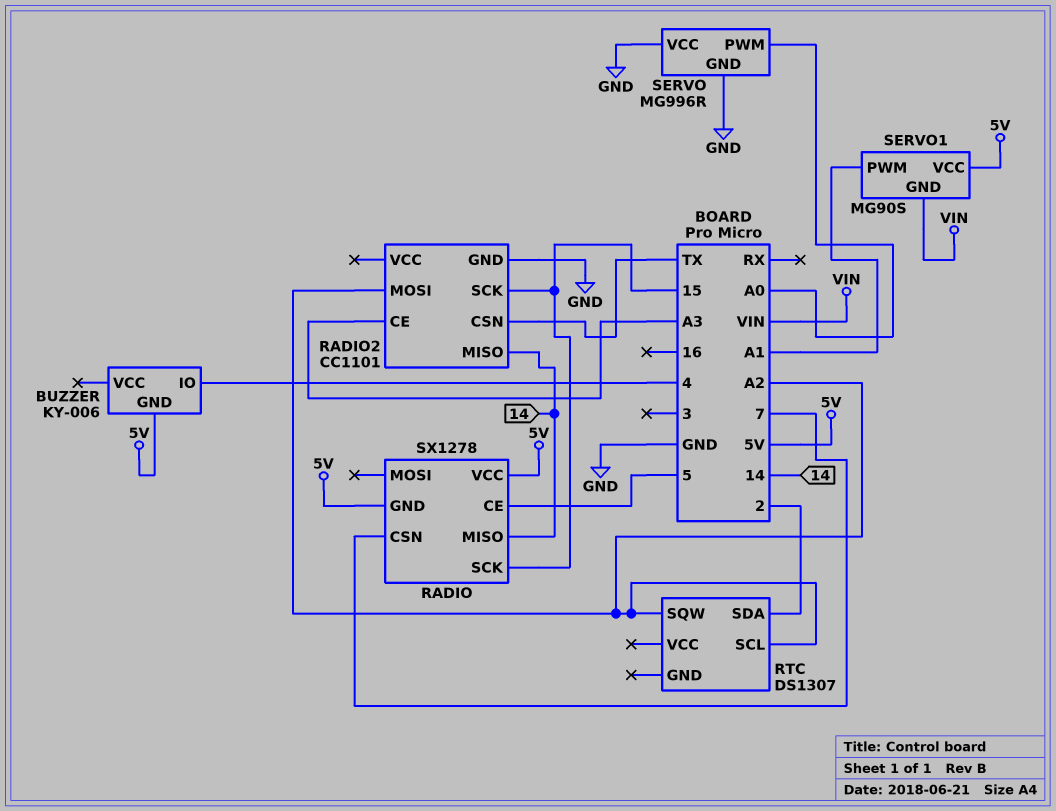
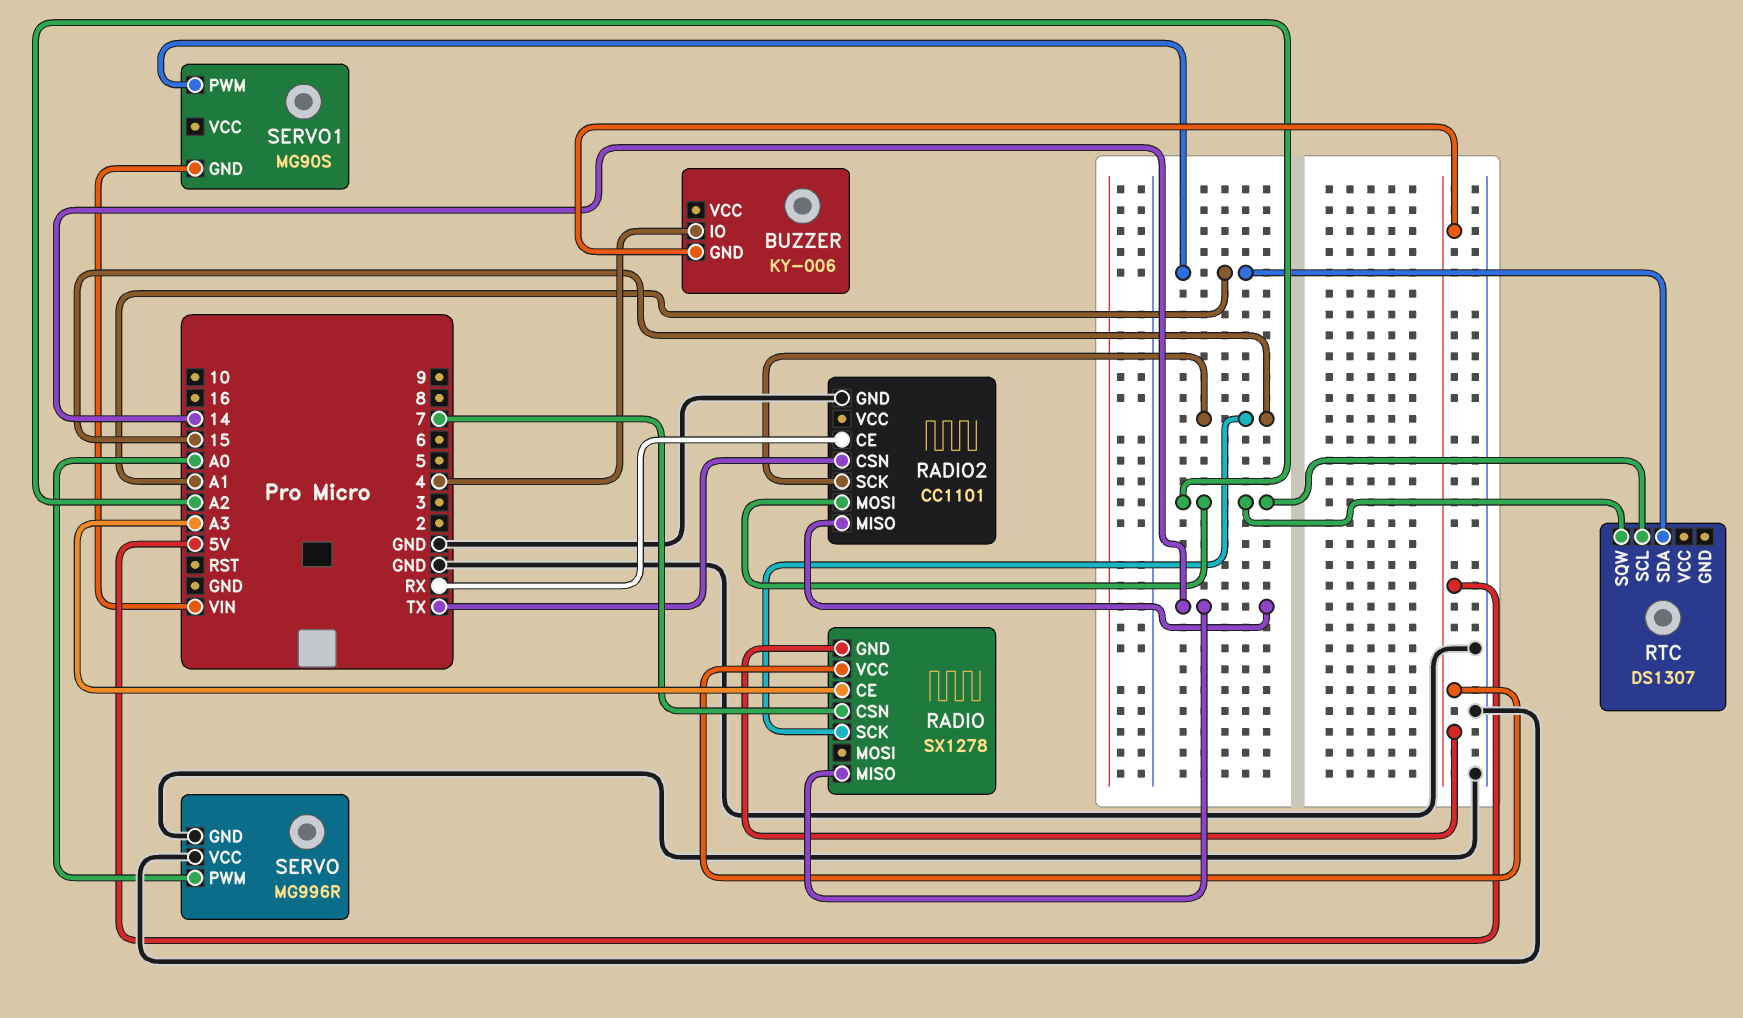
RADIO pin CE: 5 -> A3
RADIO2 pin CE: A3 -> RX
RTC pin SDA: 2 -> A1
SERVO1 pin VCC: 5V -> none

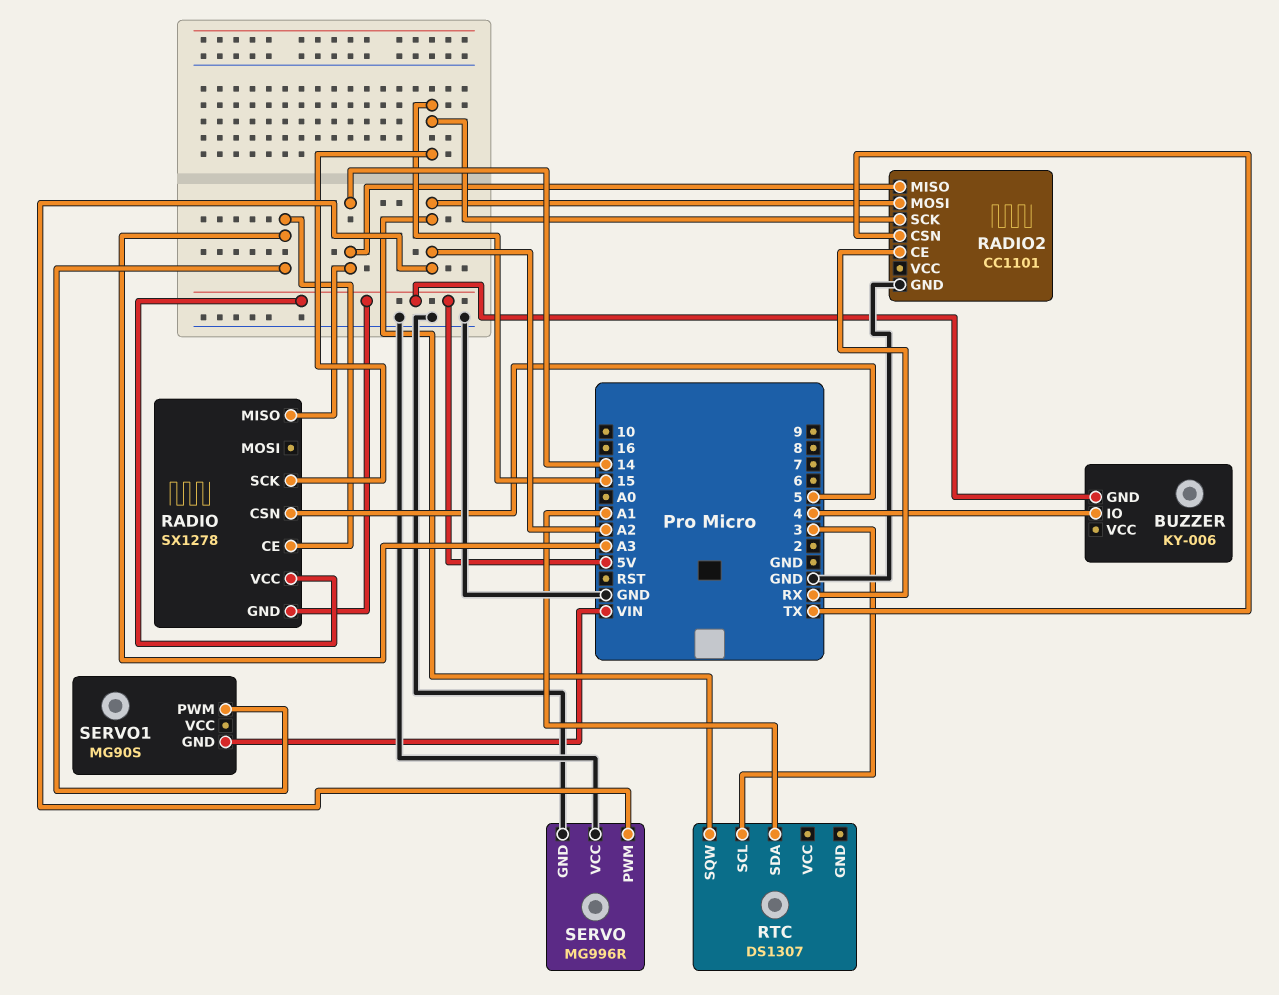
RADIO pin CSN: 7 -> 5
RTC pin SCL: A2 -> 3
SERVO pin PWM: A0 -> A2
SERVO1 pin PWM: A1 -> A3

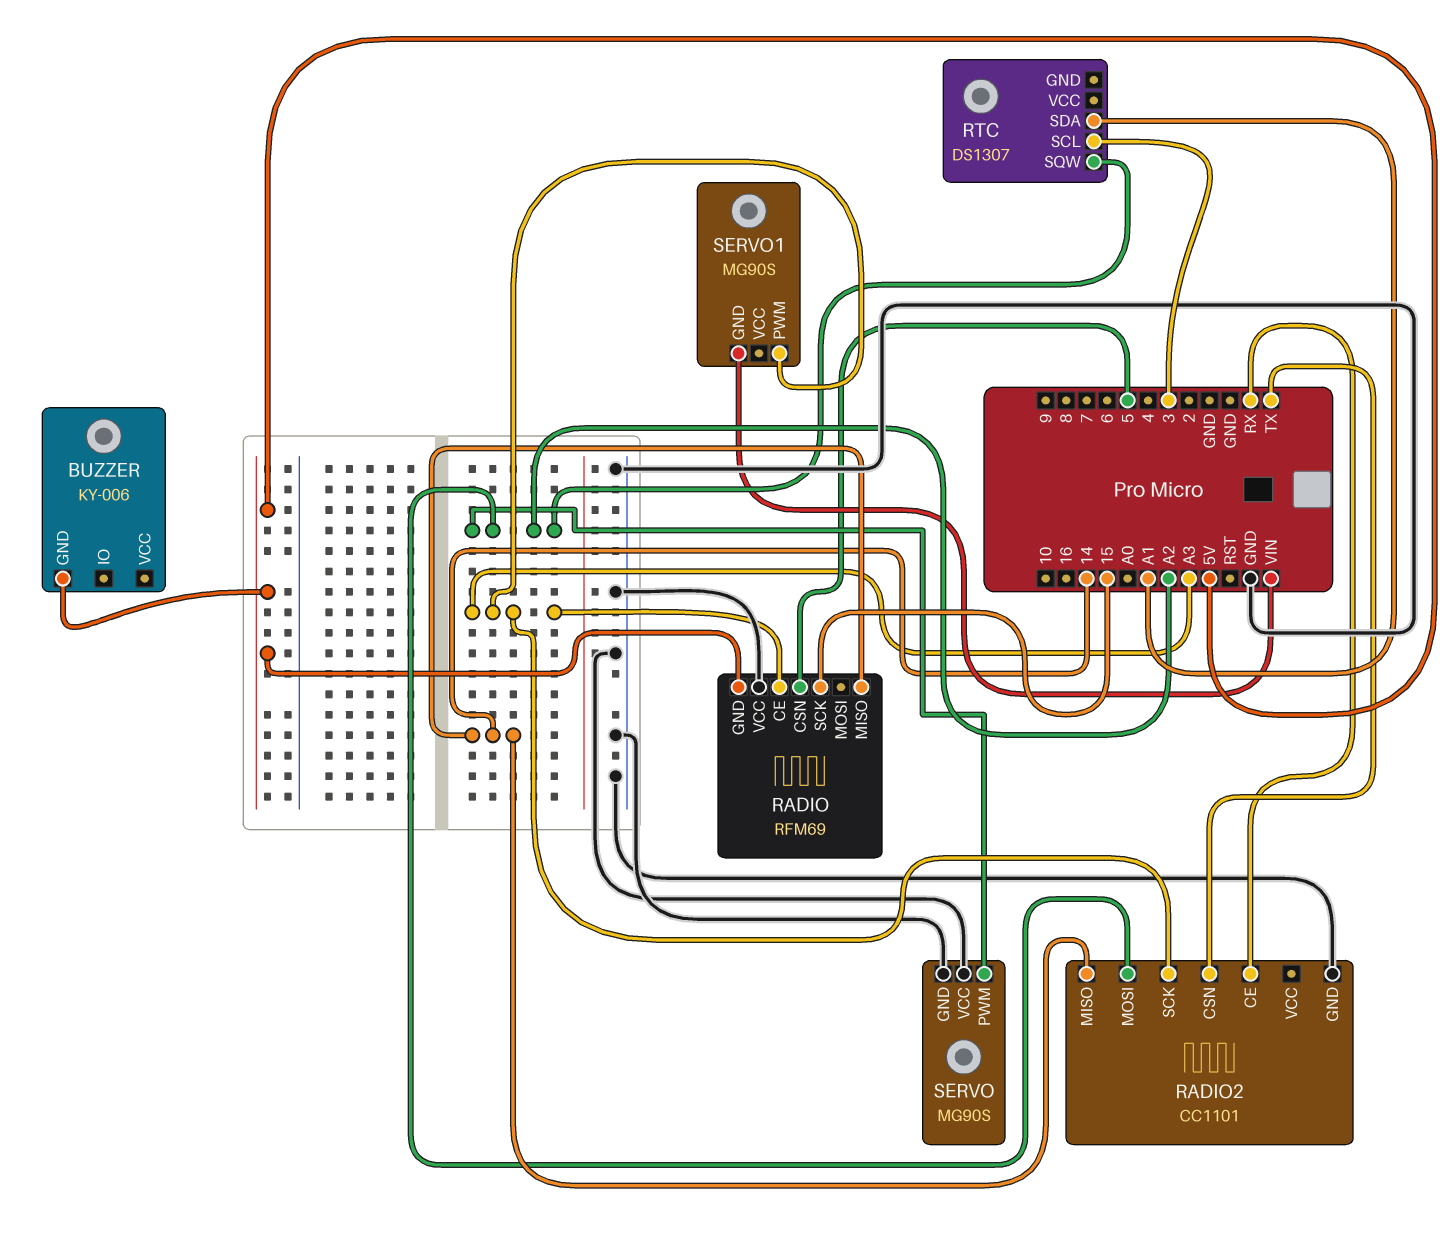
BUZZER pin IO: 4 -> none
RADIO: SX1278 -> RFM69
RADIO pin VCC: 5V -> GND
RADIO2 pin SCK: 15 -> A3
SERVO: MG996R -> MG90S

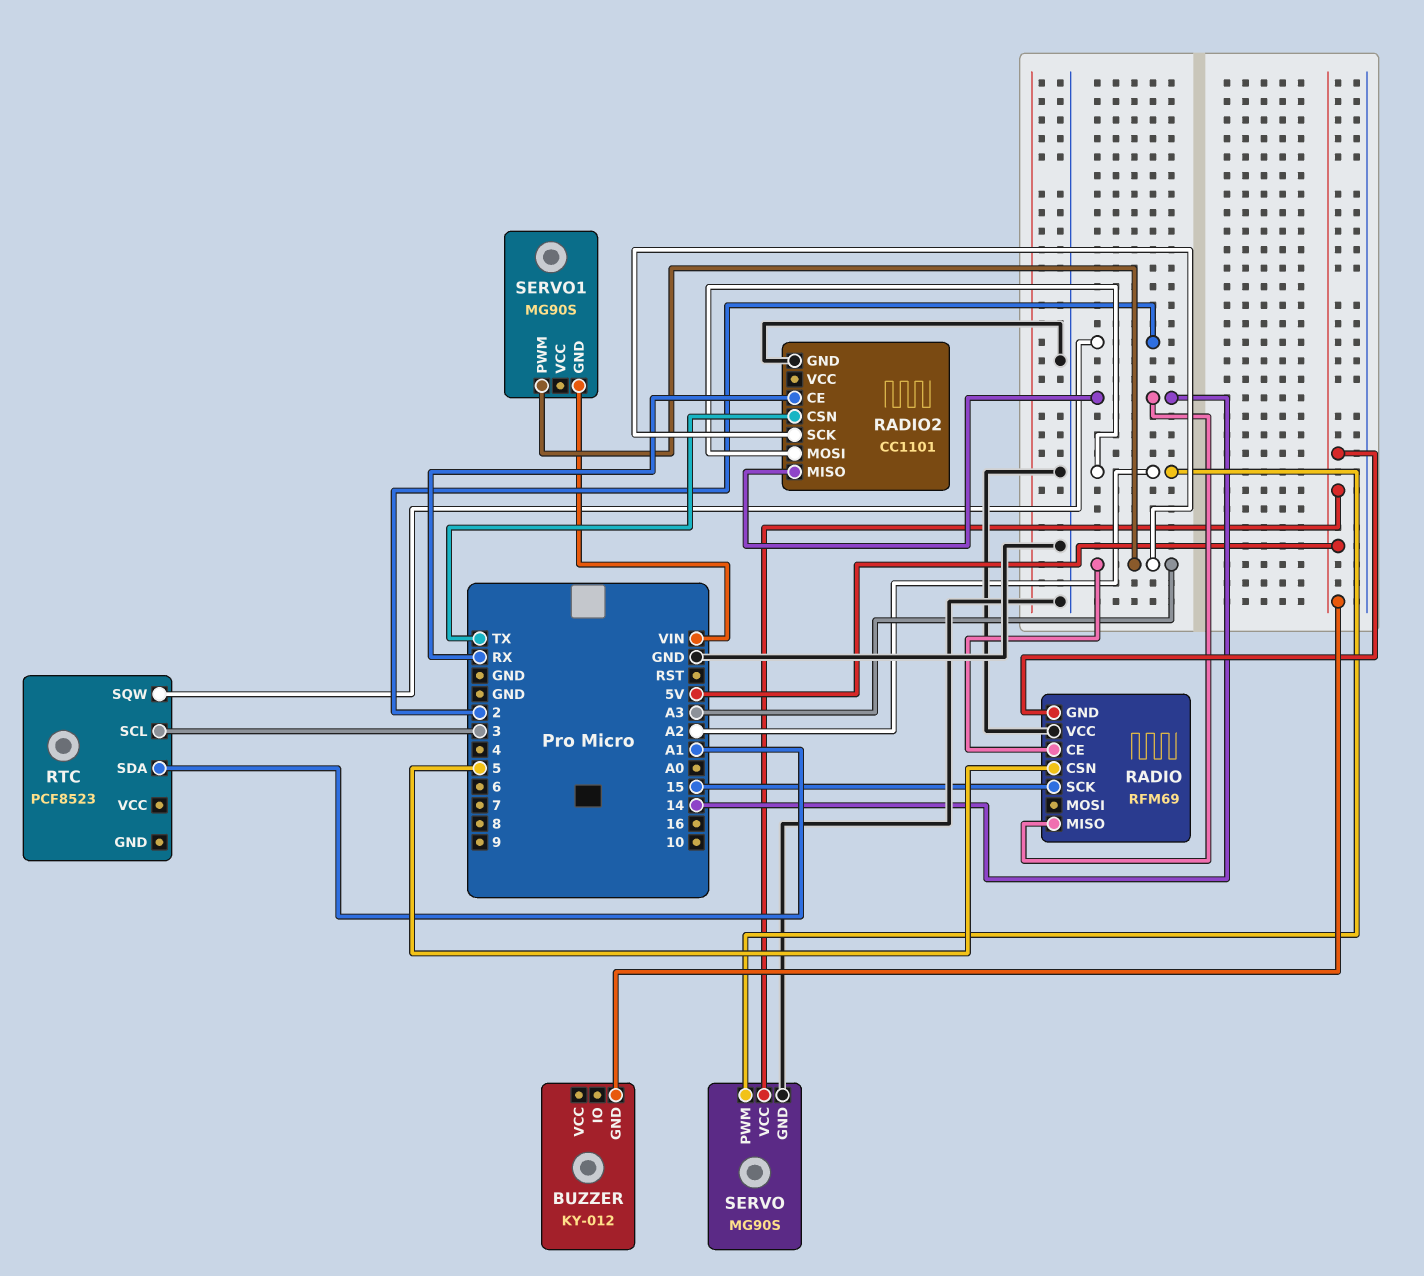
BUZZER: KY-006 -> KY-012
RTC: DS1307 -> PCF8523
RTC pin SQW: A2 -> 2
SERVO pin VCC: GND -> 5V

